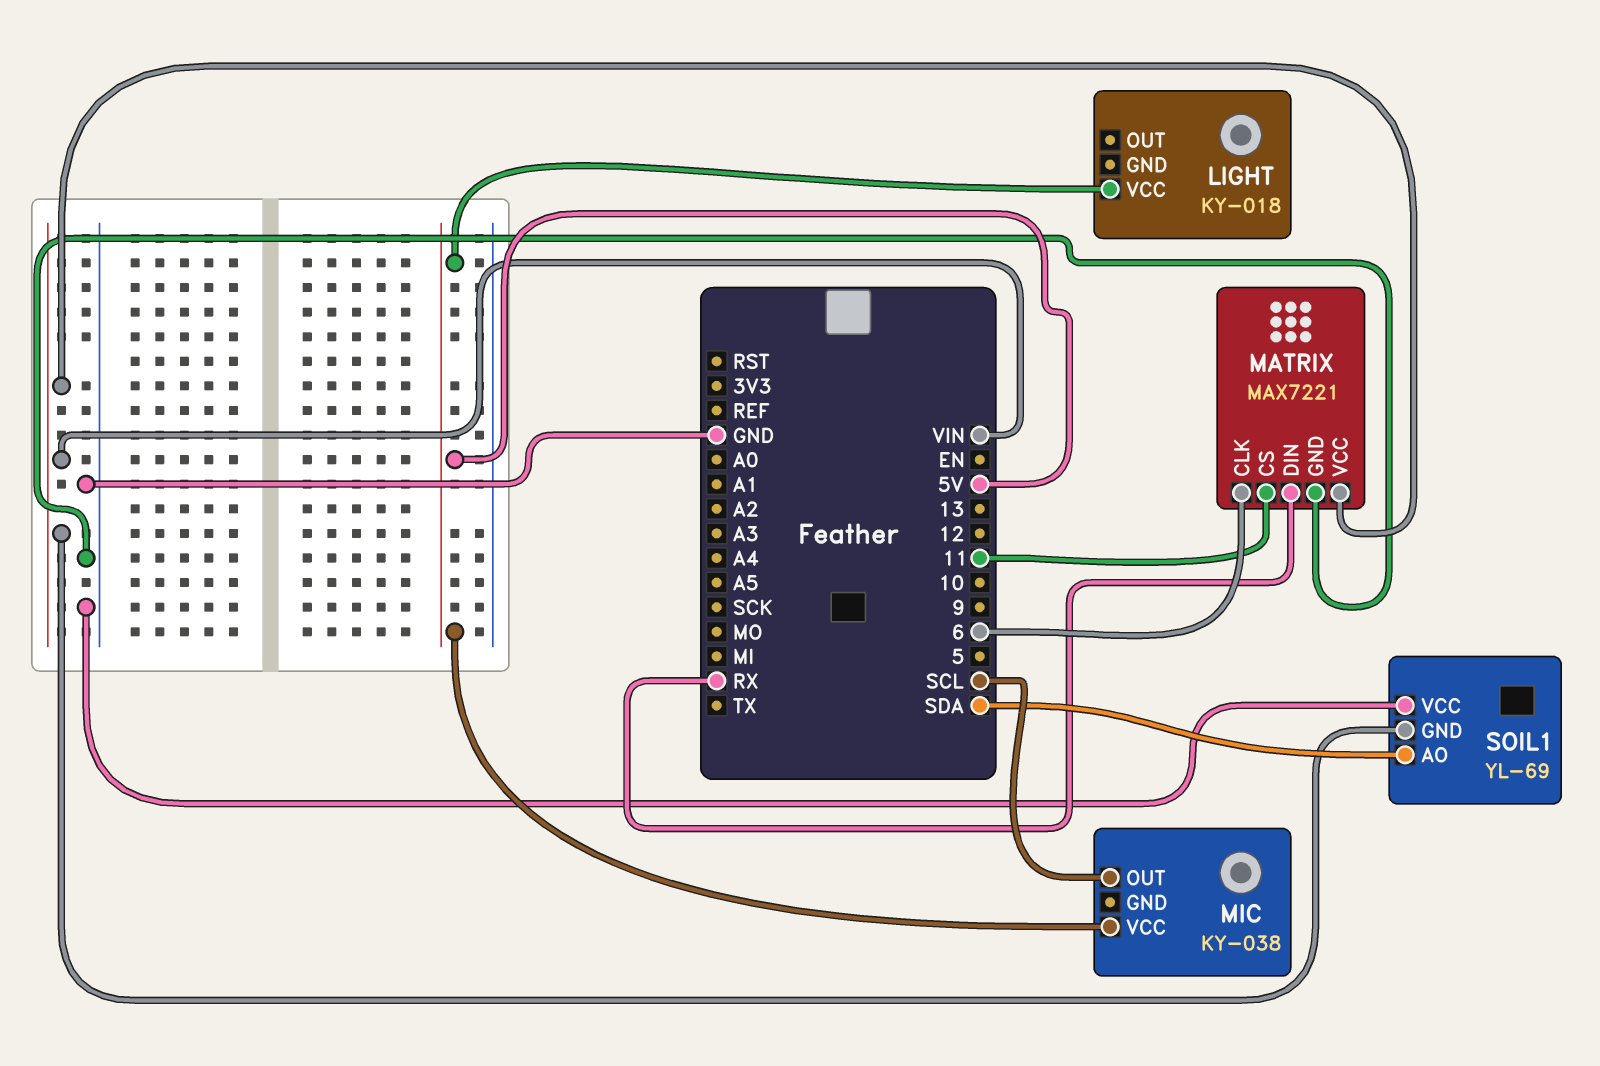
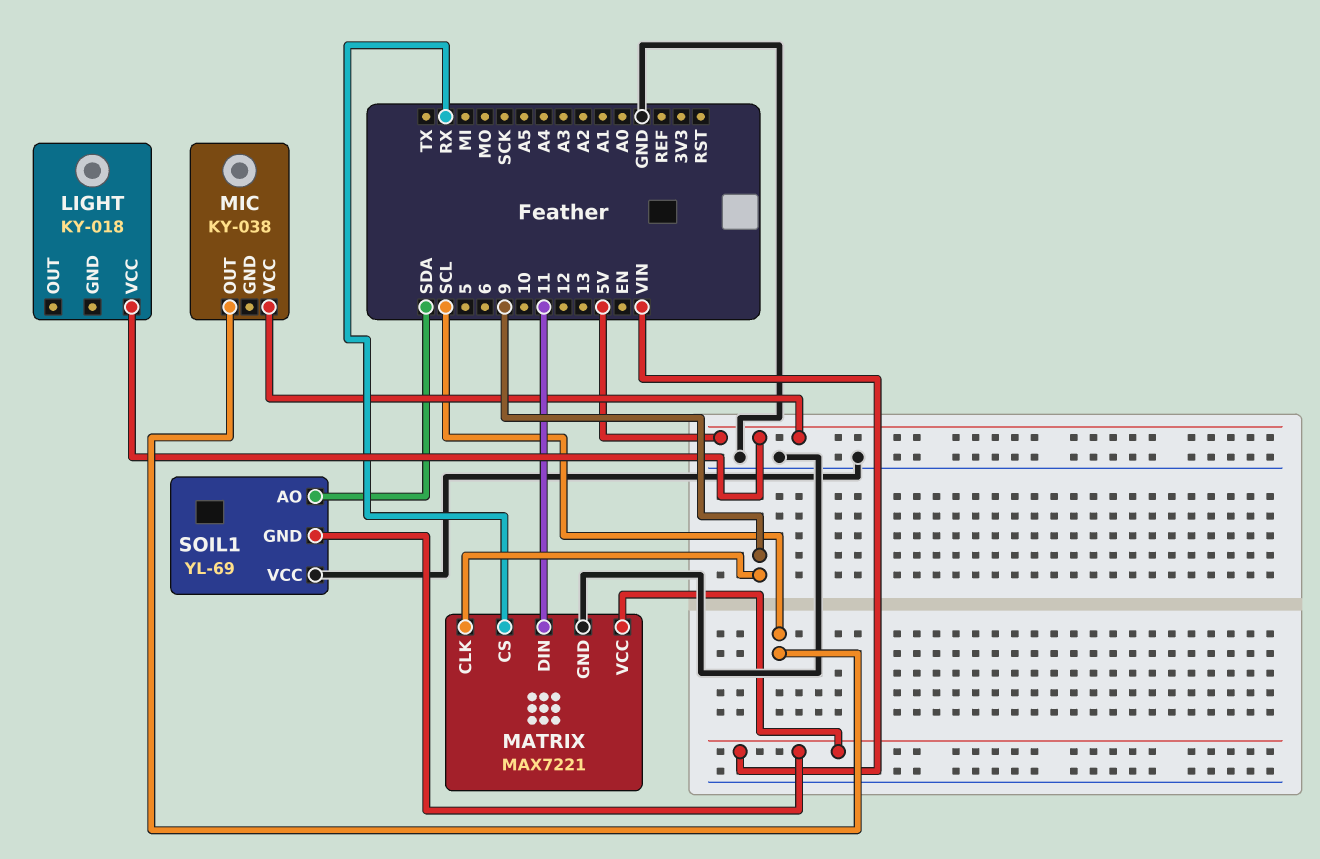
MATRIX pin CLK: 6 -> 9
MATRIX pin CS: 11 -> RX
MATRIX pin DIN: RX -> 11

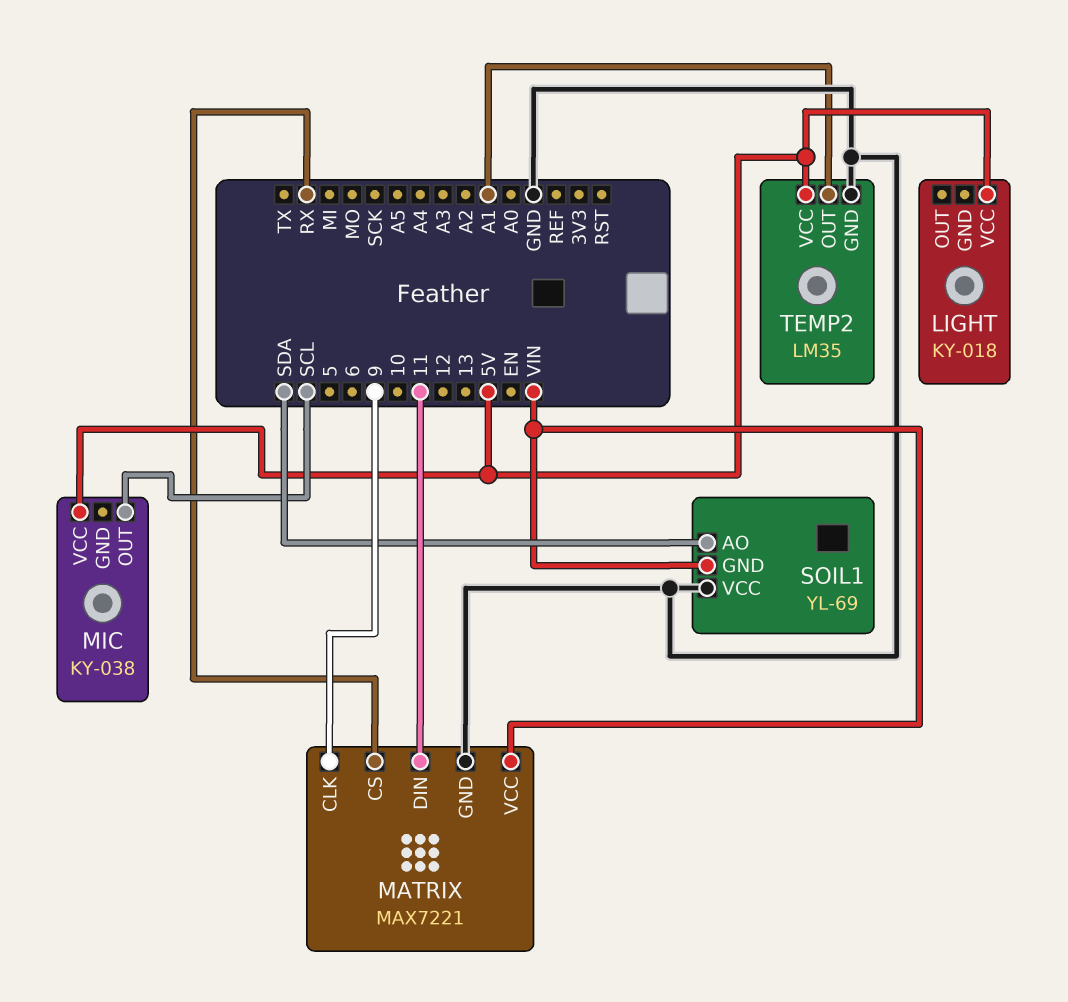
TEMP2: none -> LM35
TEMP2 pin GND: none -> GND
TEMP2 pin OUT: none -> A1
TEMP2 pin VCC: none -> 5V

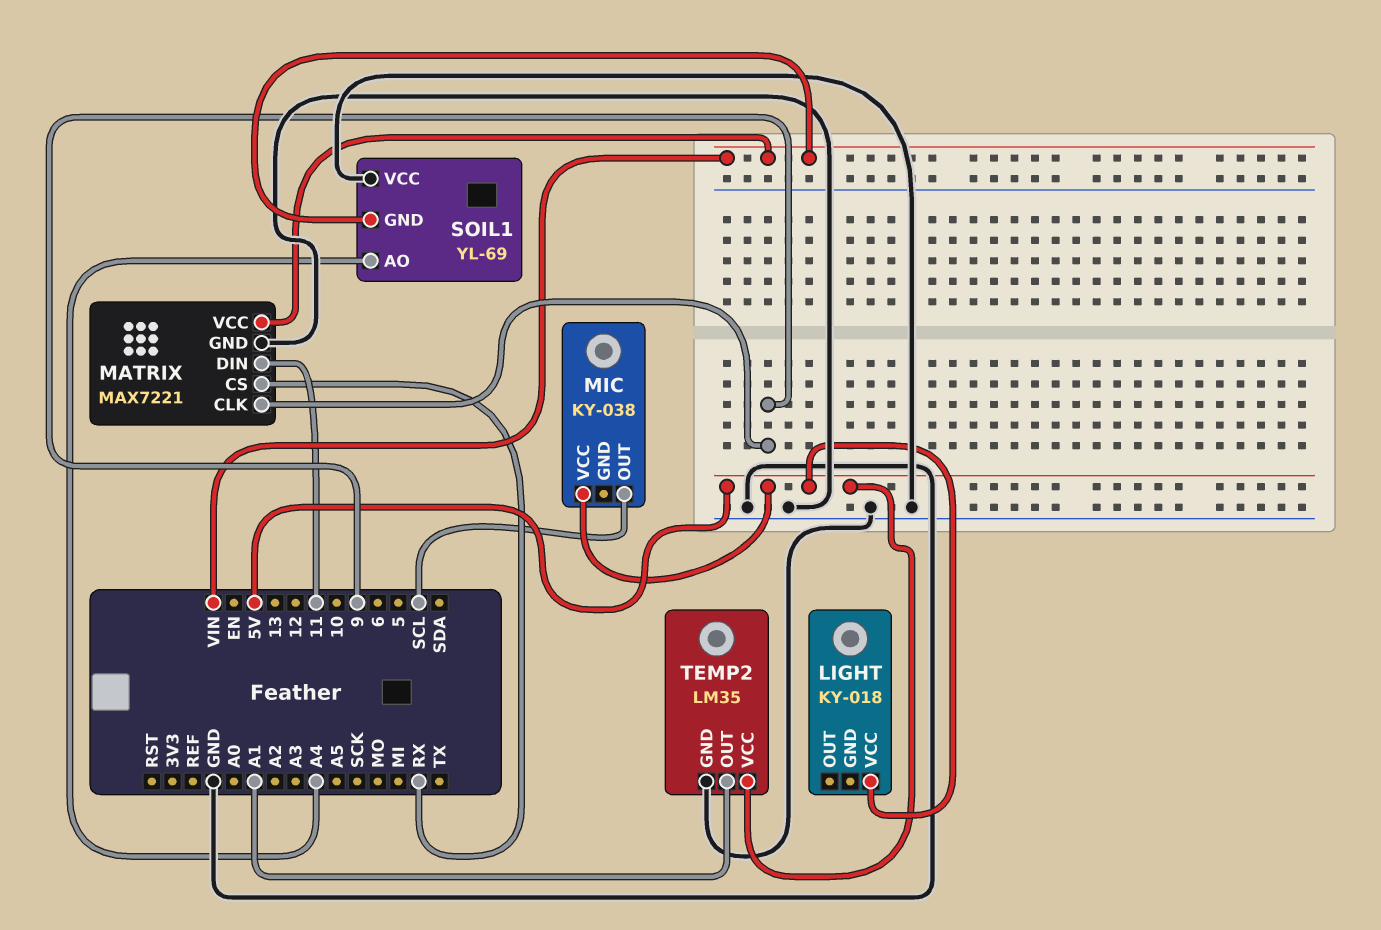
SOIL1 pin AO: SDA -> A4

